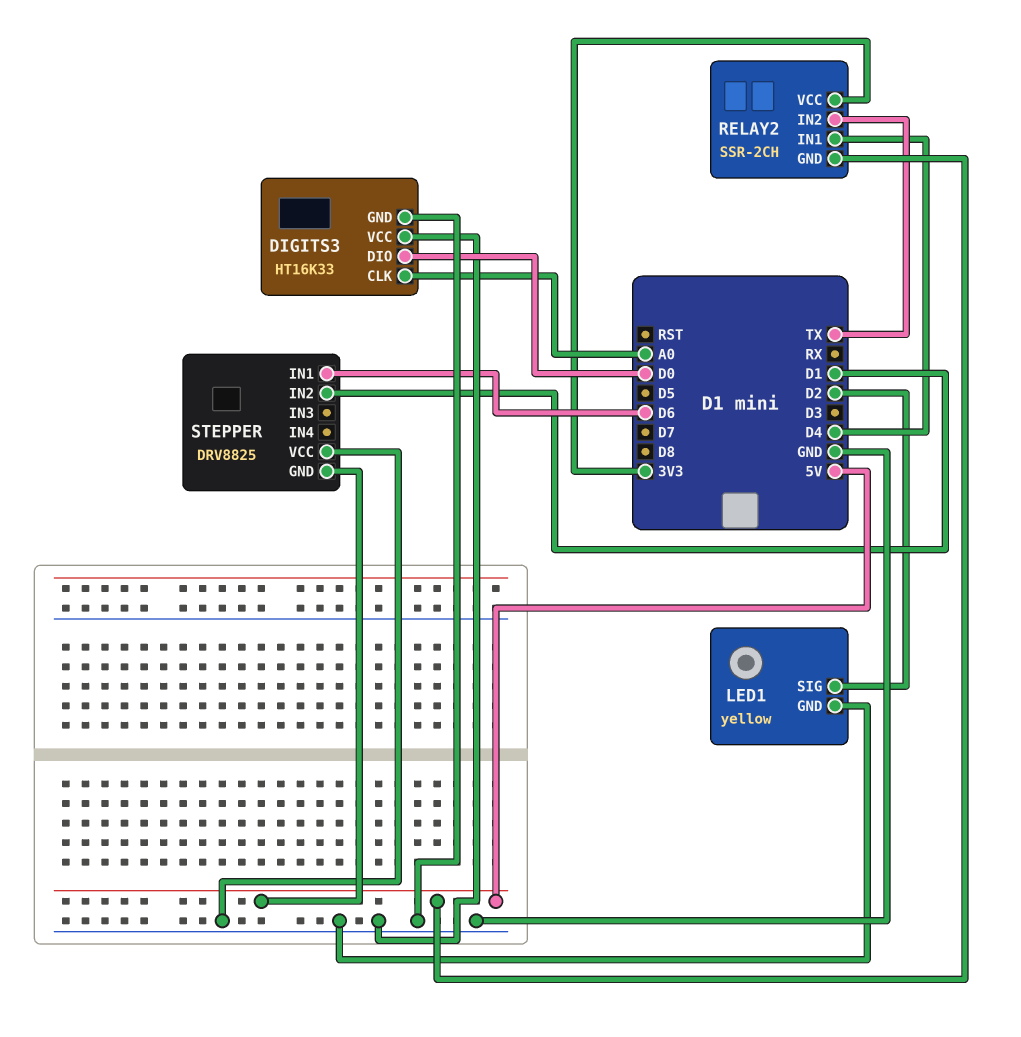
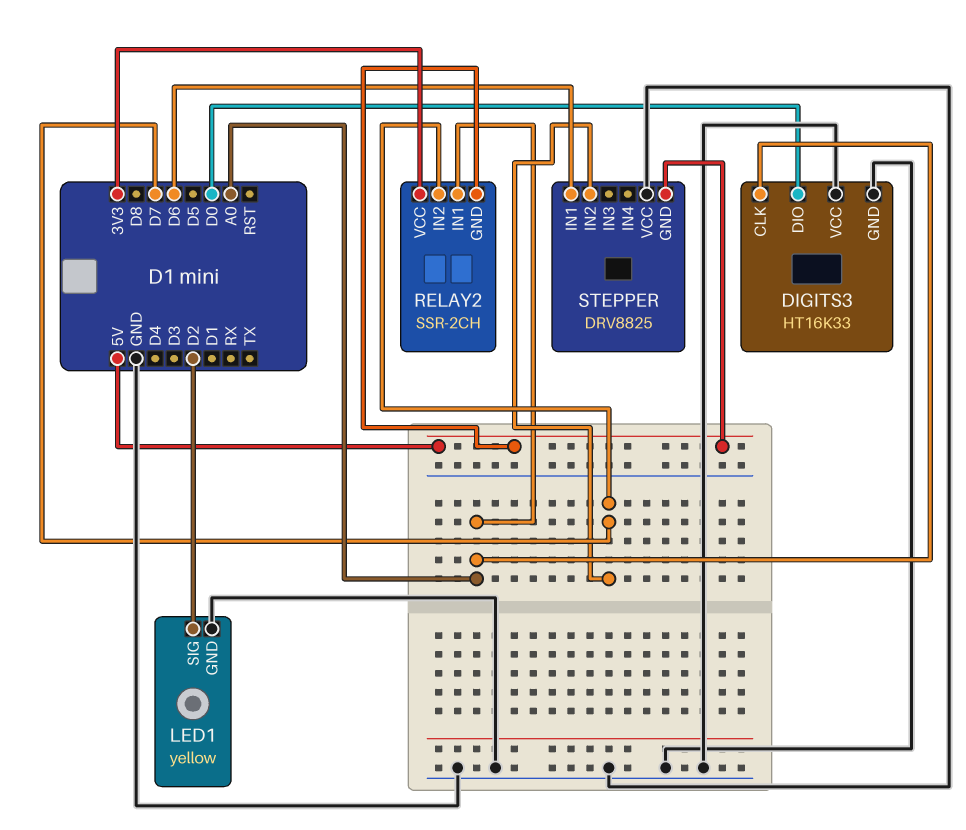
RELAY2 pin IN1: D4 -> A0
RELAY2 pin IN2: TX -> D7
STEPPER pin IN2: D1 -> D7

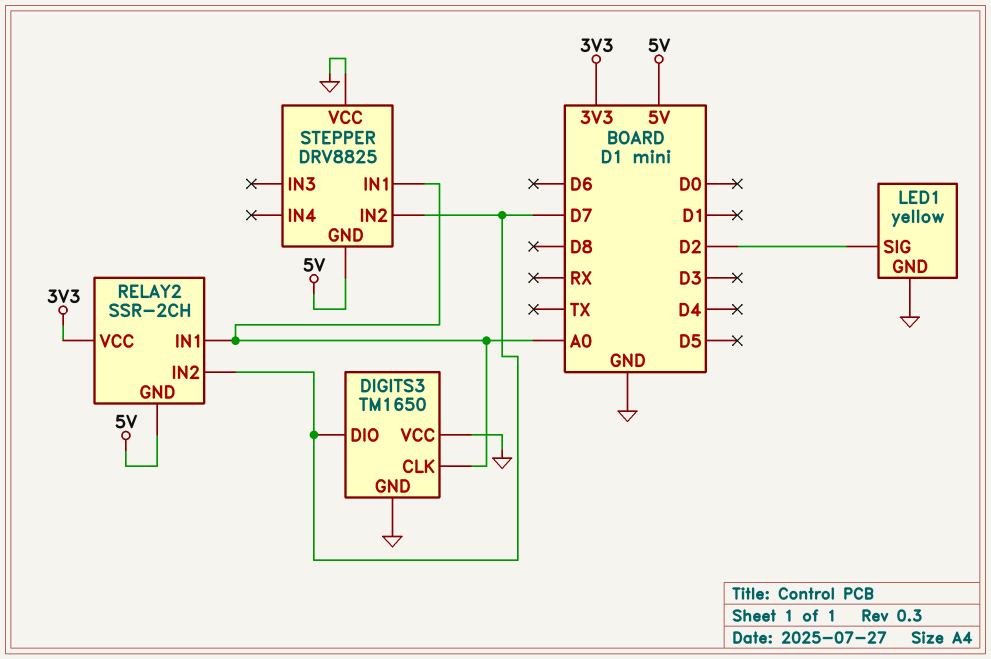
DIGITS3: HT16K33 -> TM1650
DIGITS3 pin DIO: D0 -> D7
STEPPER pin IN1: D6 -> A0

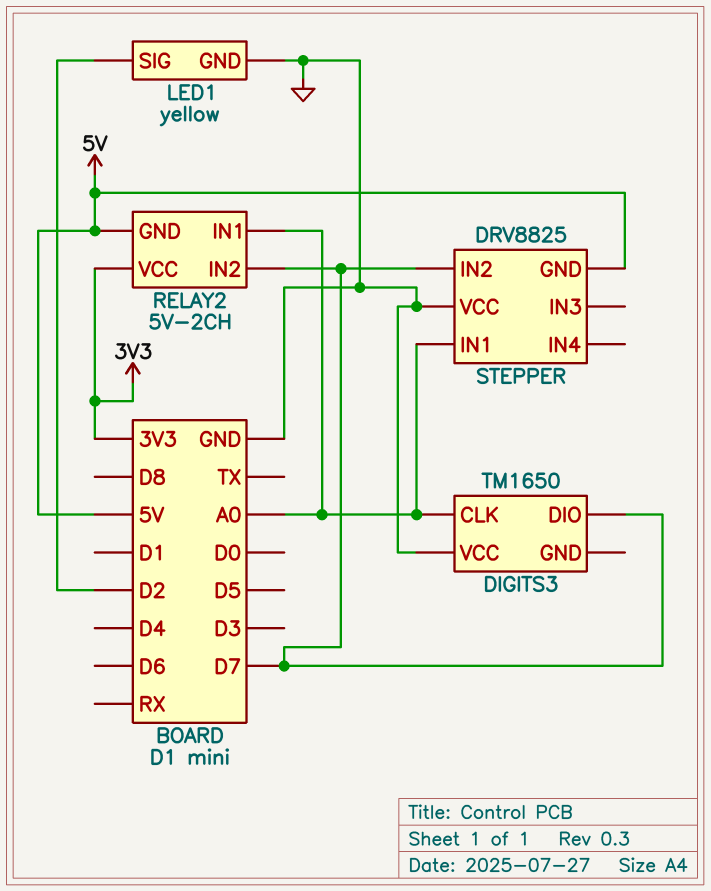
DIGITS3 pin GND: GND -> none
RELAY2: SSR-2CH -> 5V-2CH

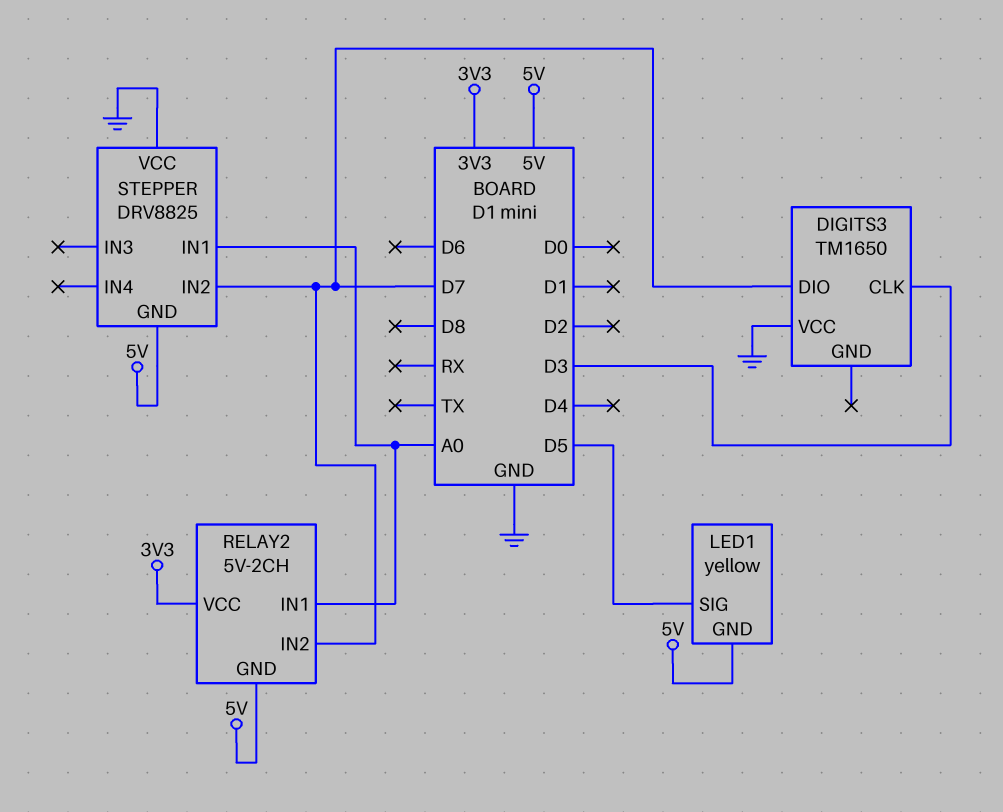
DIGITS3 pin CLK: A0 -> D3
LED1 pin GND: GND -> 5V
LED1 pin SIG: D2 -> D5

